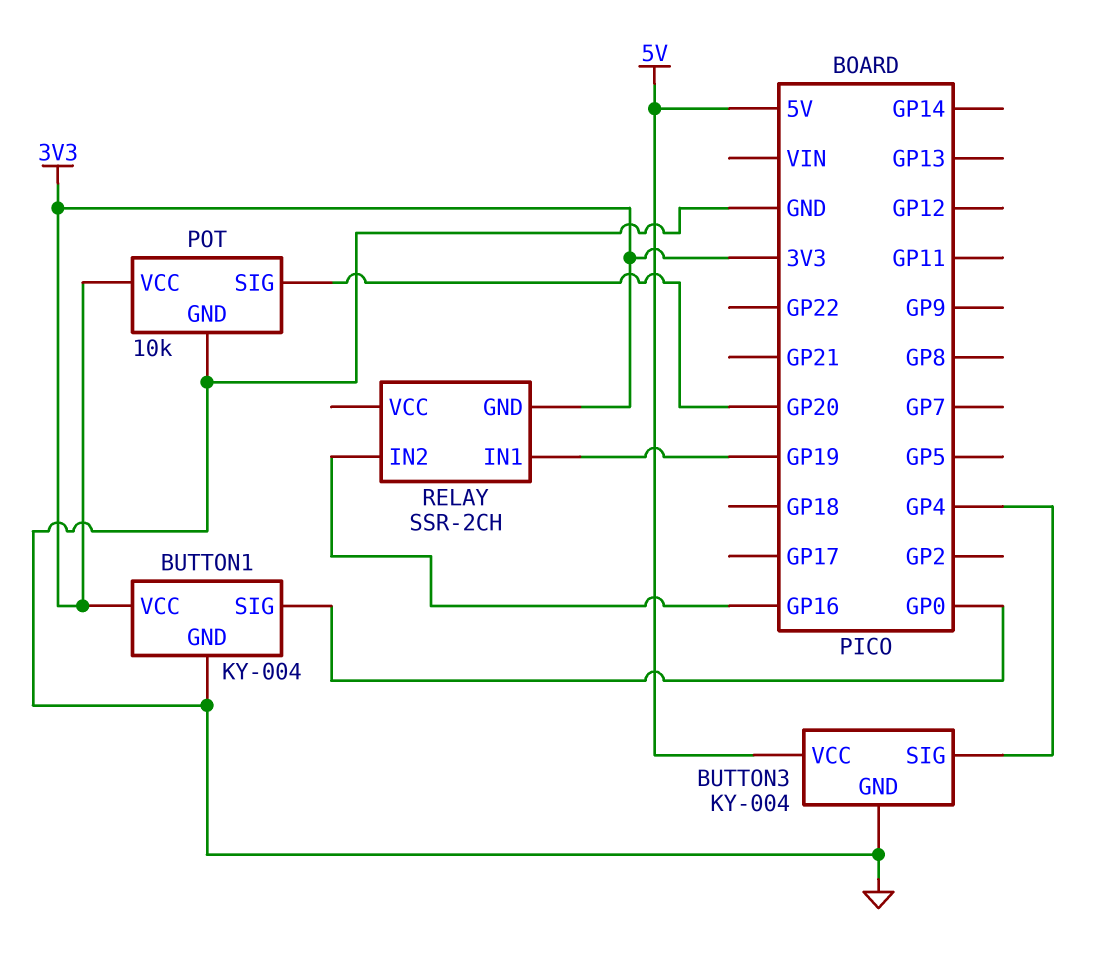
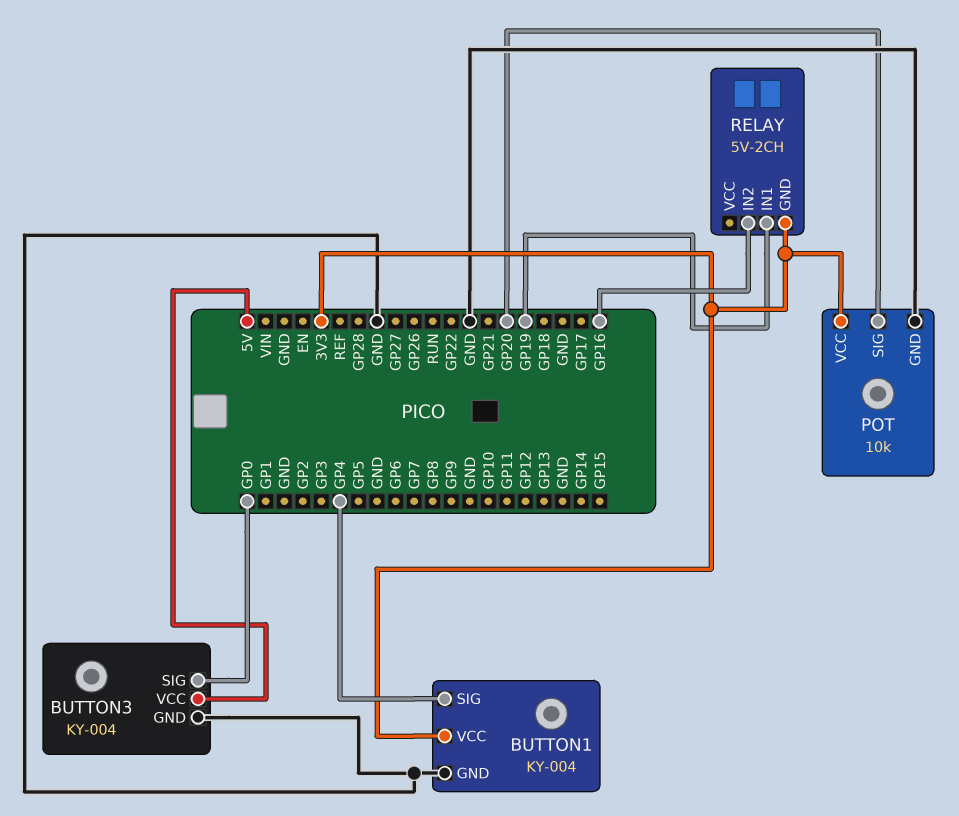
BUTTON1 pin SIG: GP0 -> GP4
BUTTON3 pin SIG: GP4 -> GP0
RELAY: SSR-2CH -> 5V-2CH

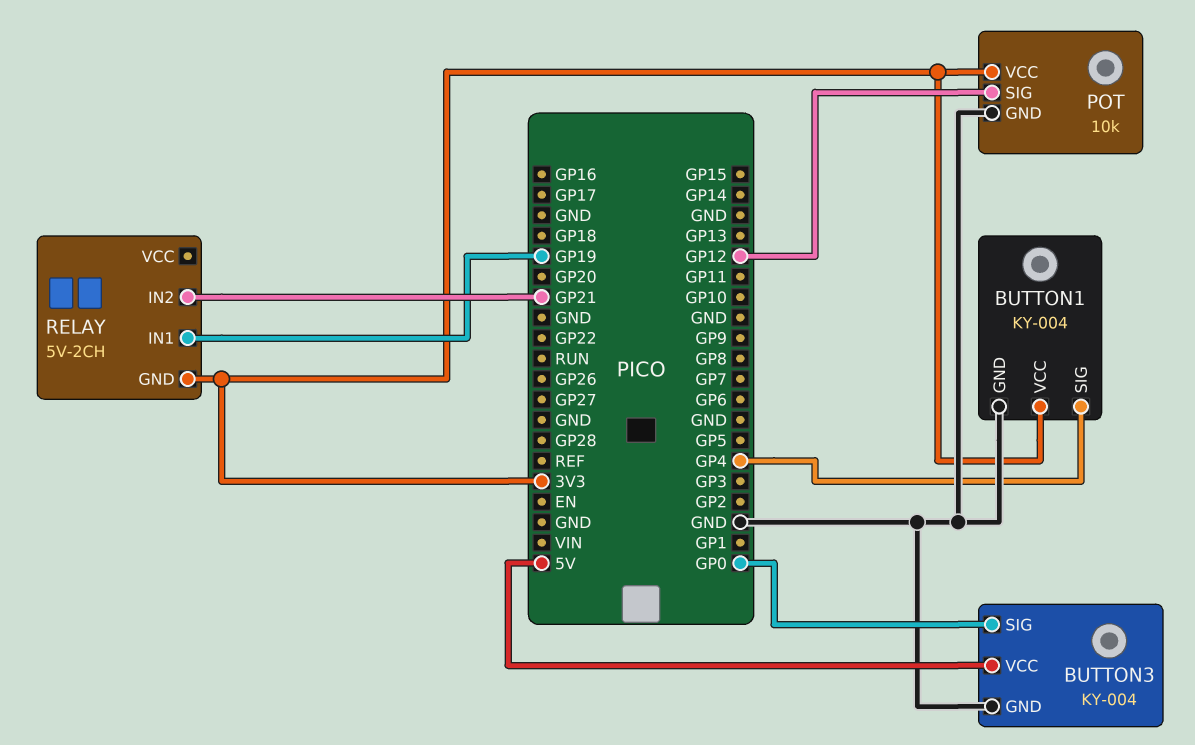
POT pin SIG: GP20 -> GP12
RELAY pin IN2: GP16 -> GP21

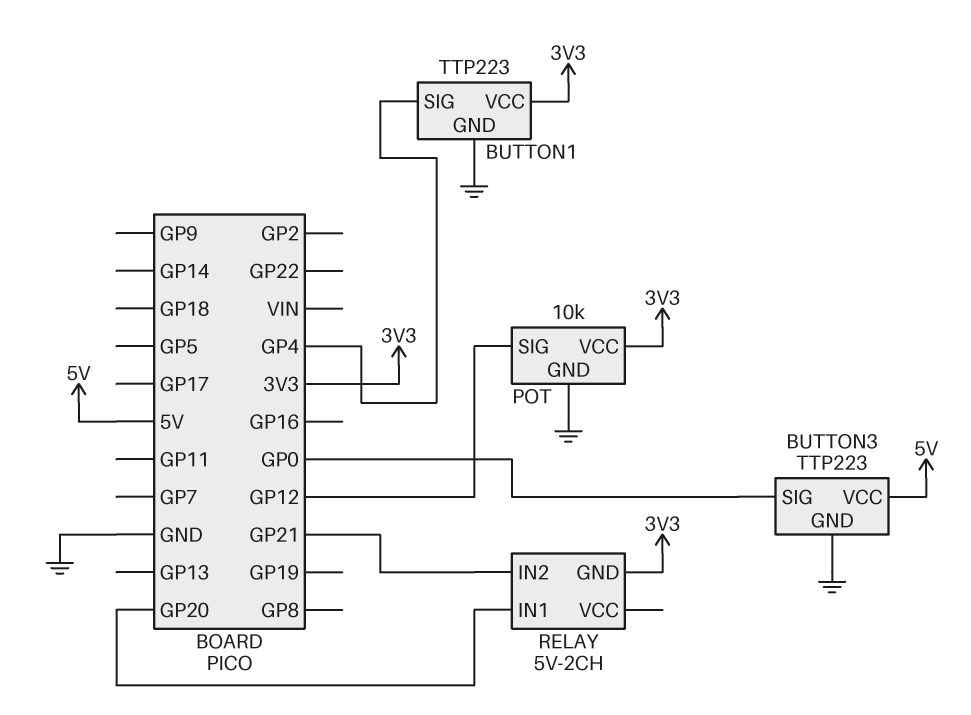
BUTTON1: KY-004 -> TTP223
BUTTON3: KY-004 -> TTP223
RELAY pin IN1: GP19 -> GP20

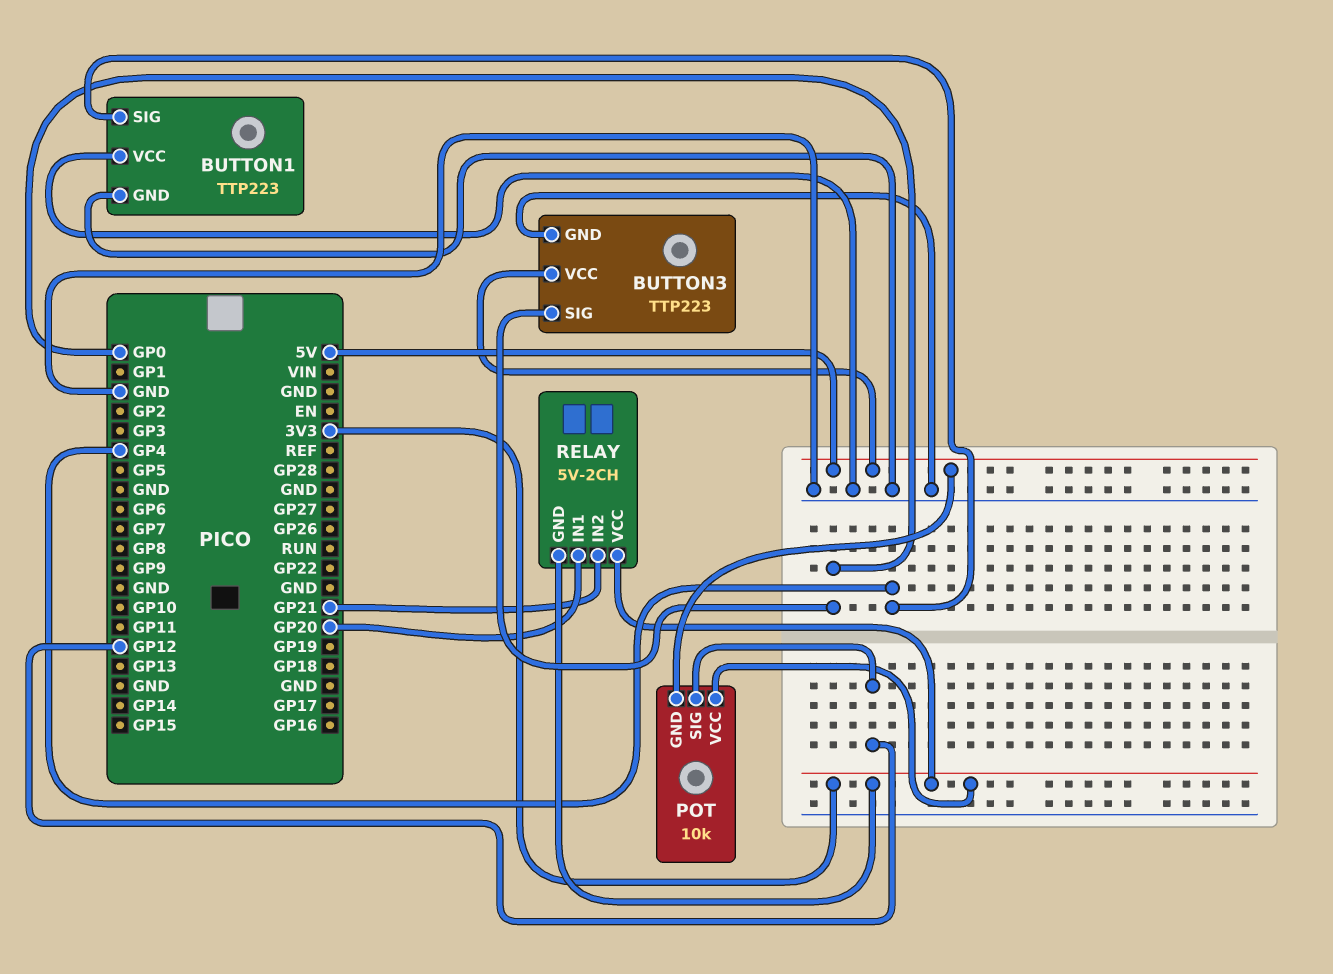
BUTTON1 pin VCC: 3V3 -> GND
POT pin GND: GND -> 5V
RELAY pin VCC: none -> 3V3

